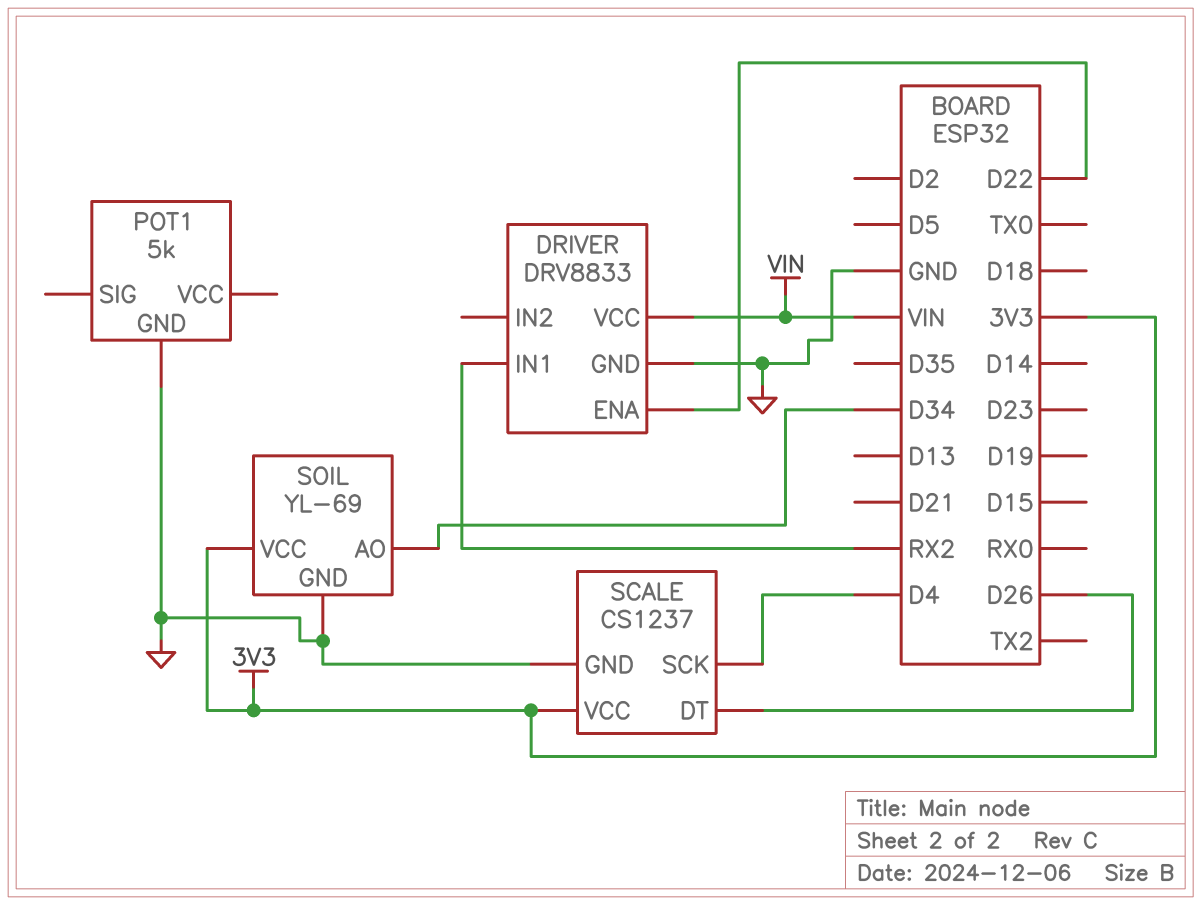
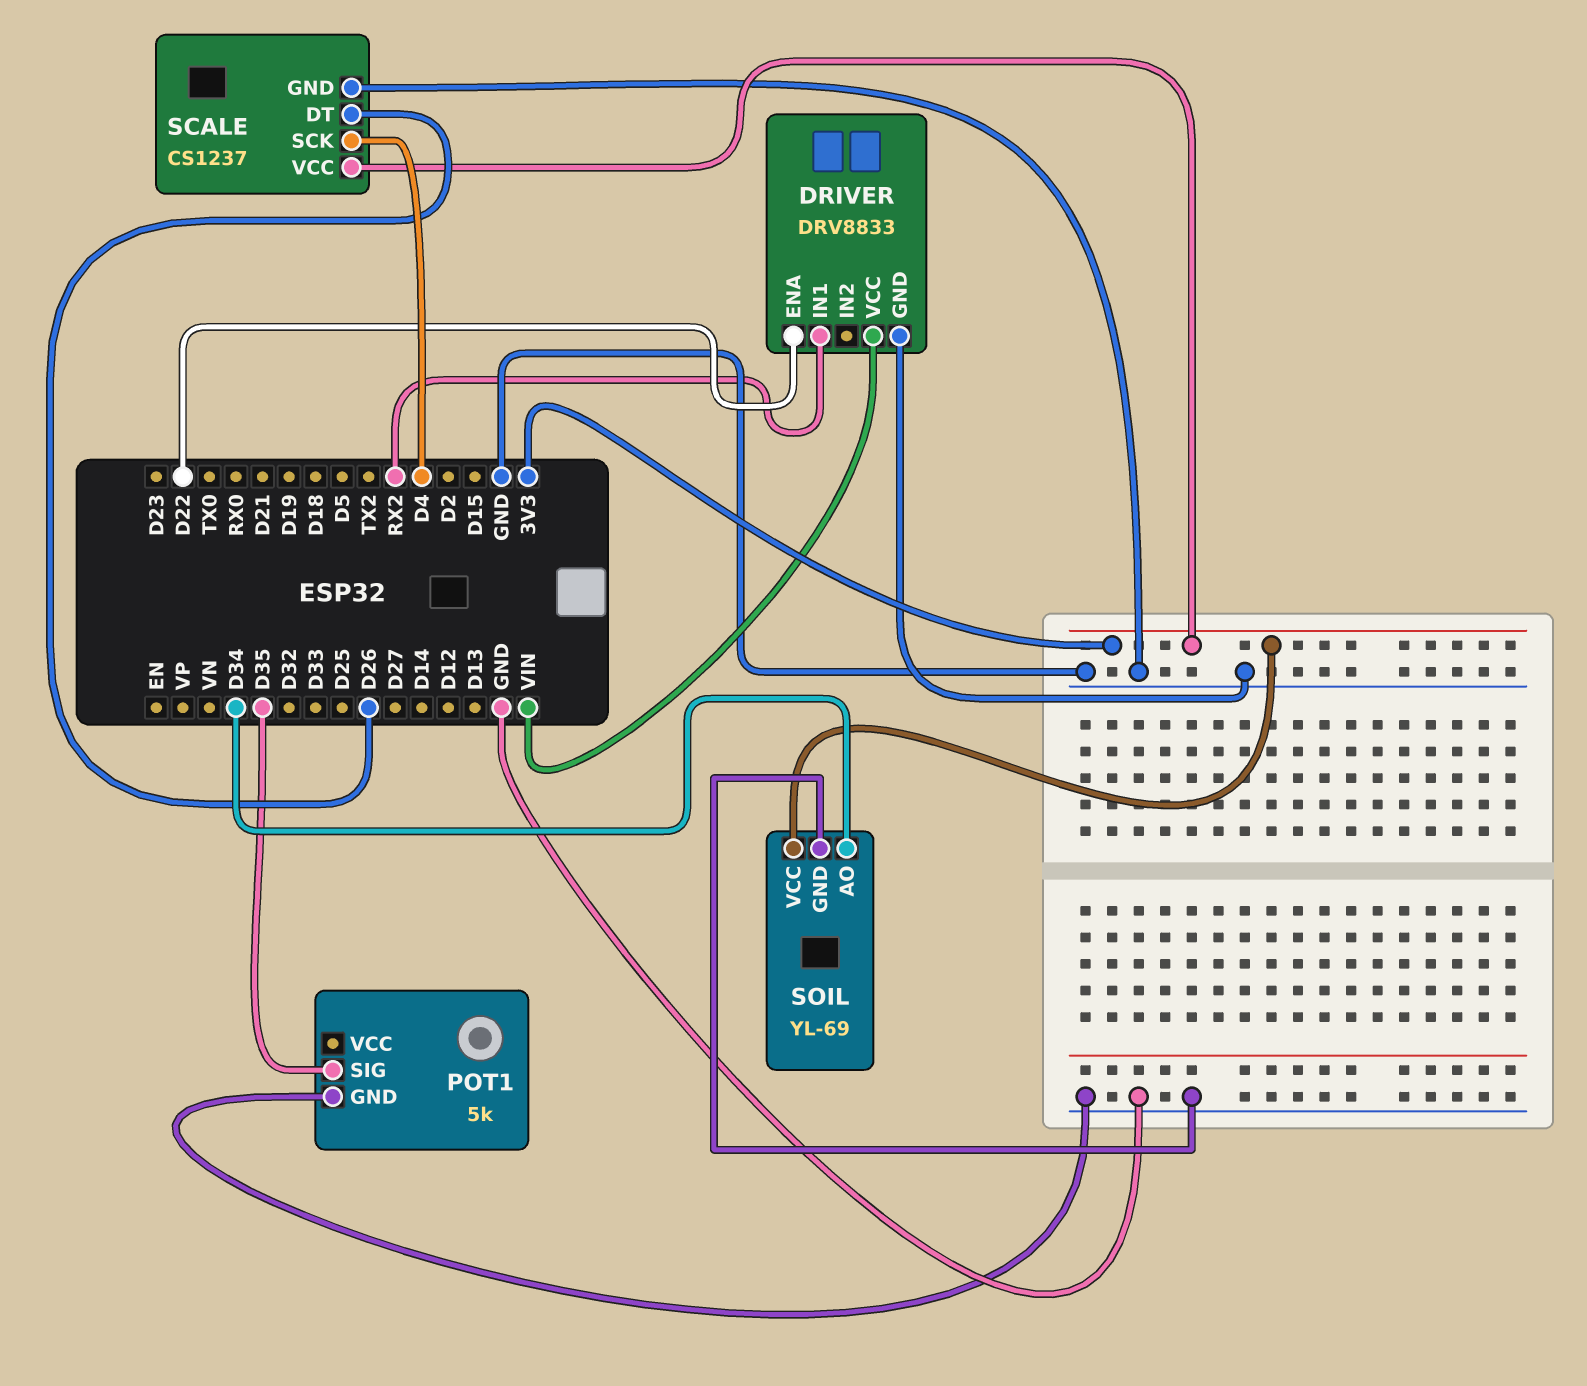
POT1 pin SIG: none -> D35

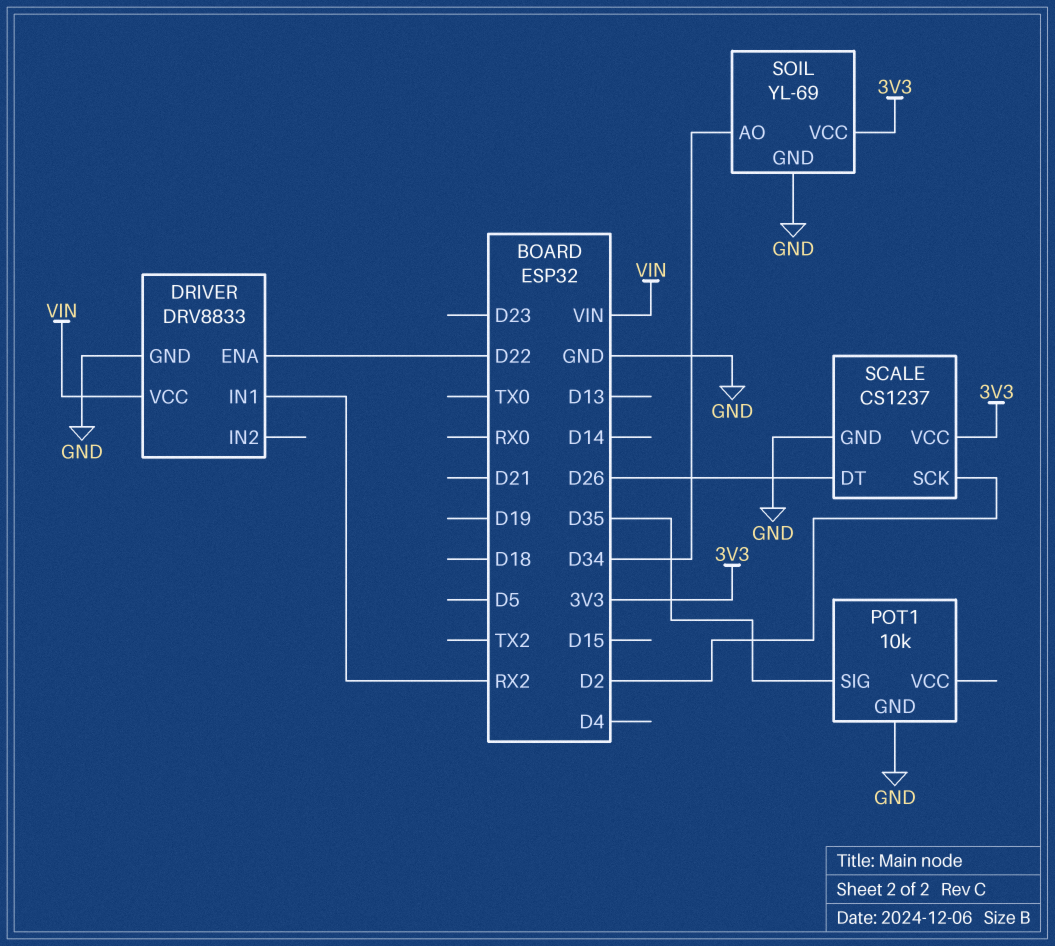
POT1: 5k -> 10k
SCALE pin SCK: D4 -> D2

